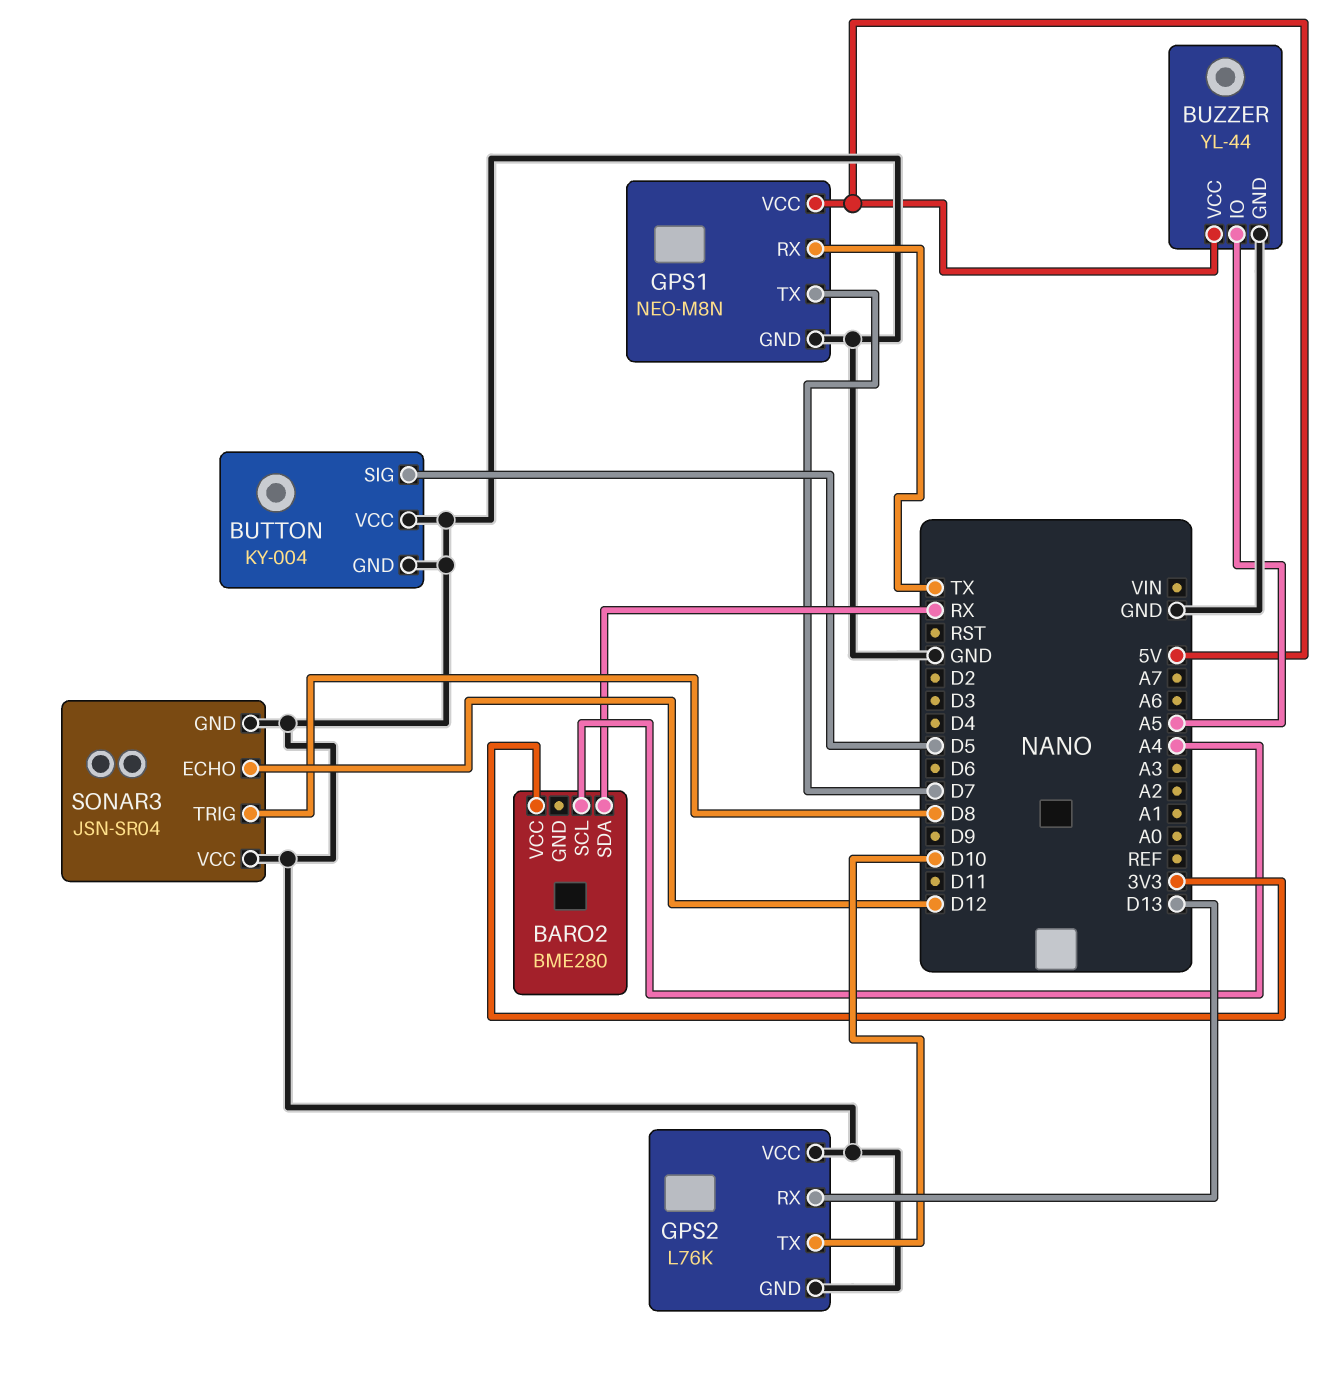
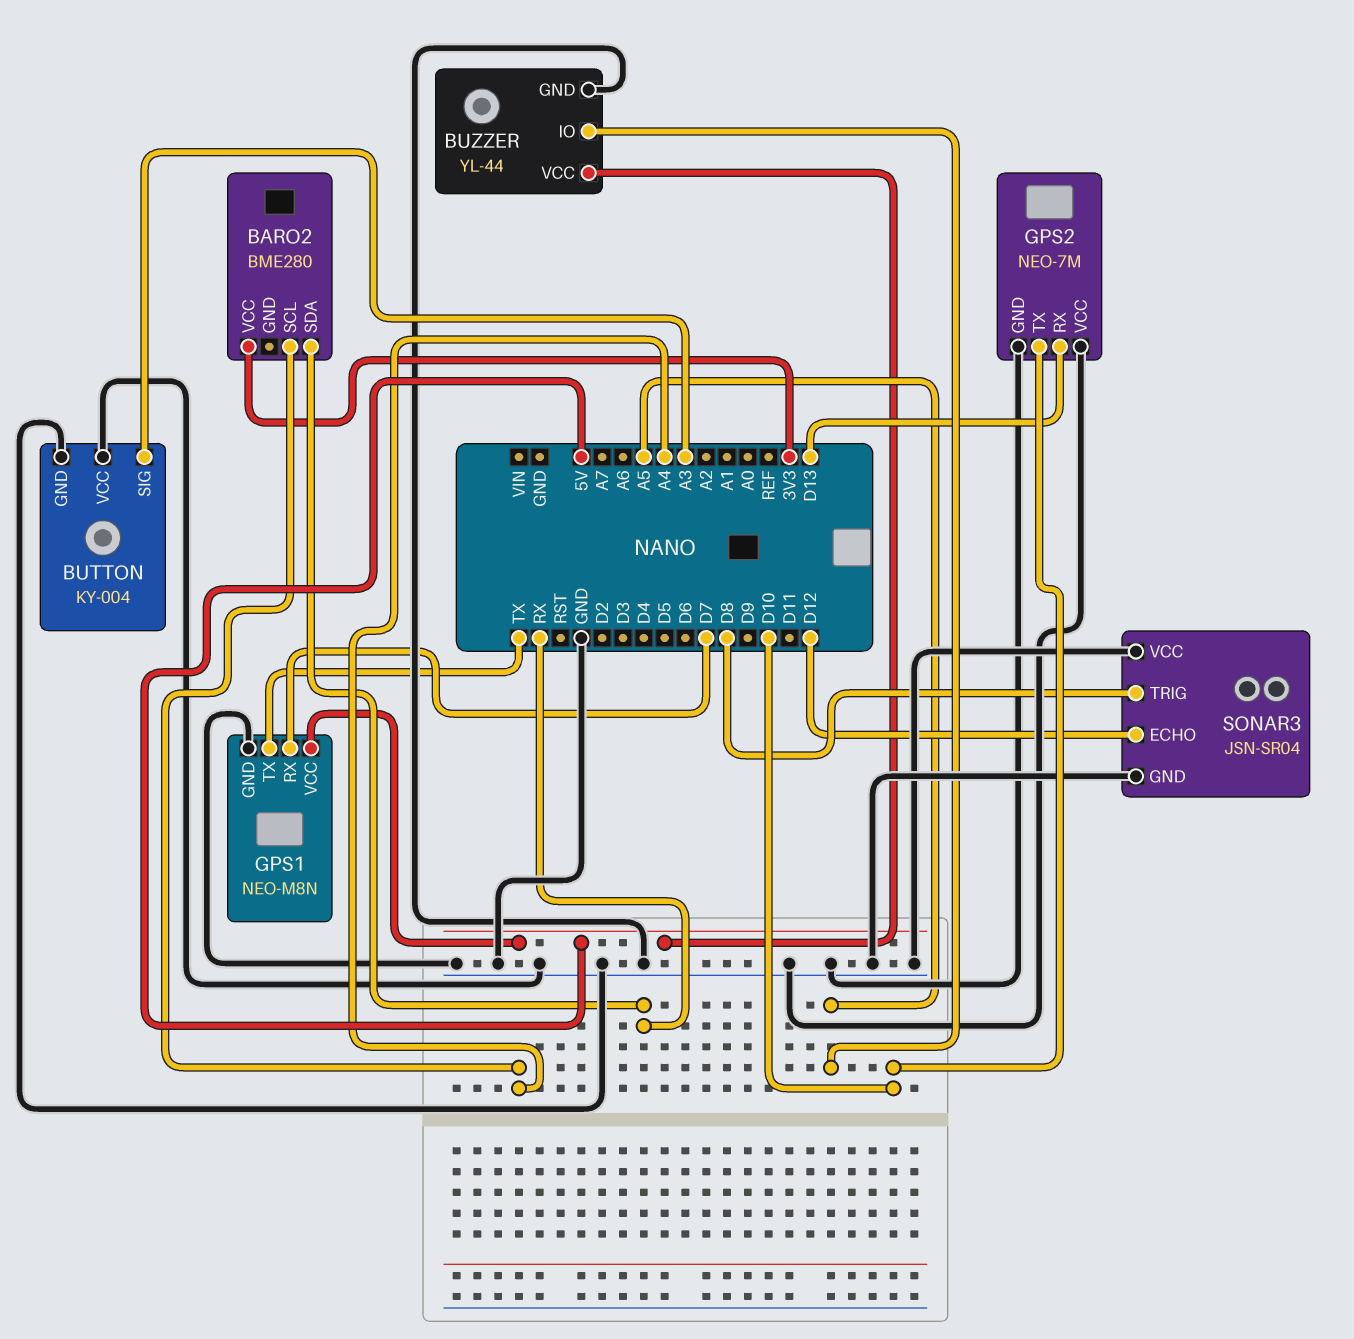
BUTTON pin SIG: D5 -> A3
GPS1 pin RX: TX -> D7
GPS1 pin TX: D7 -> TX
GPS2: L76K -> NEO-7M

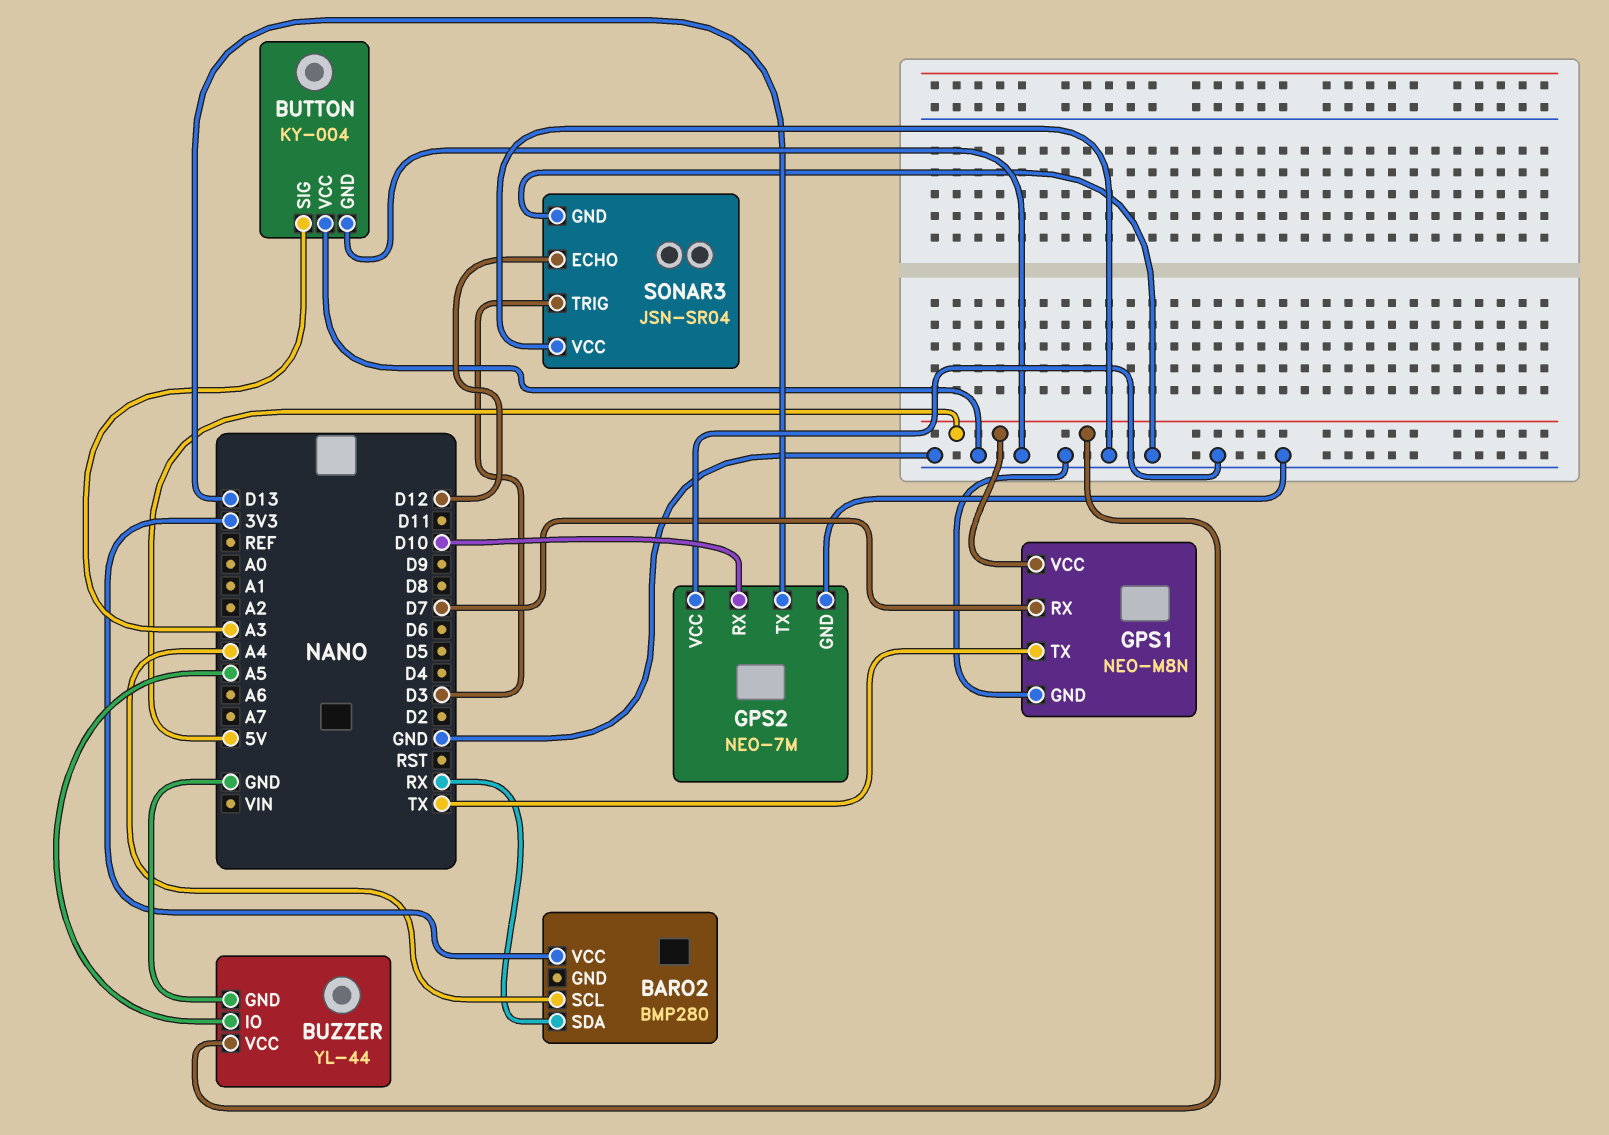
BARO2: BME280 -> BMP280
GPS2 pin RX: D13 -> D10
GPS2 pin TX: D10 -> D13
SONAR3 pin TRIG: D8 -> D3

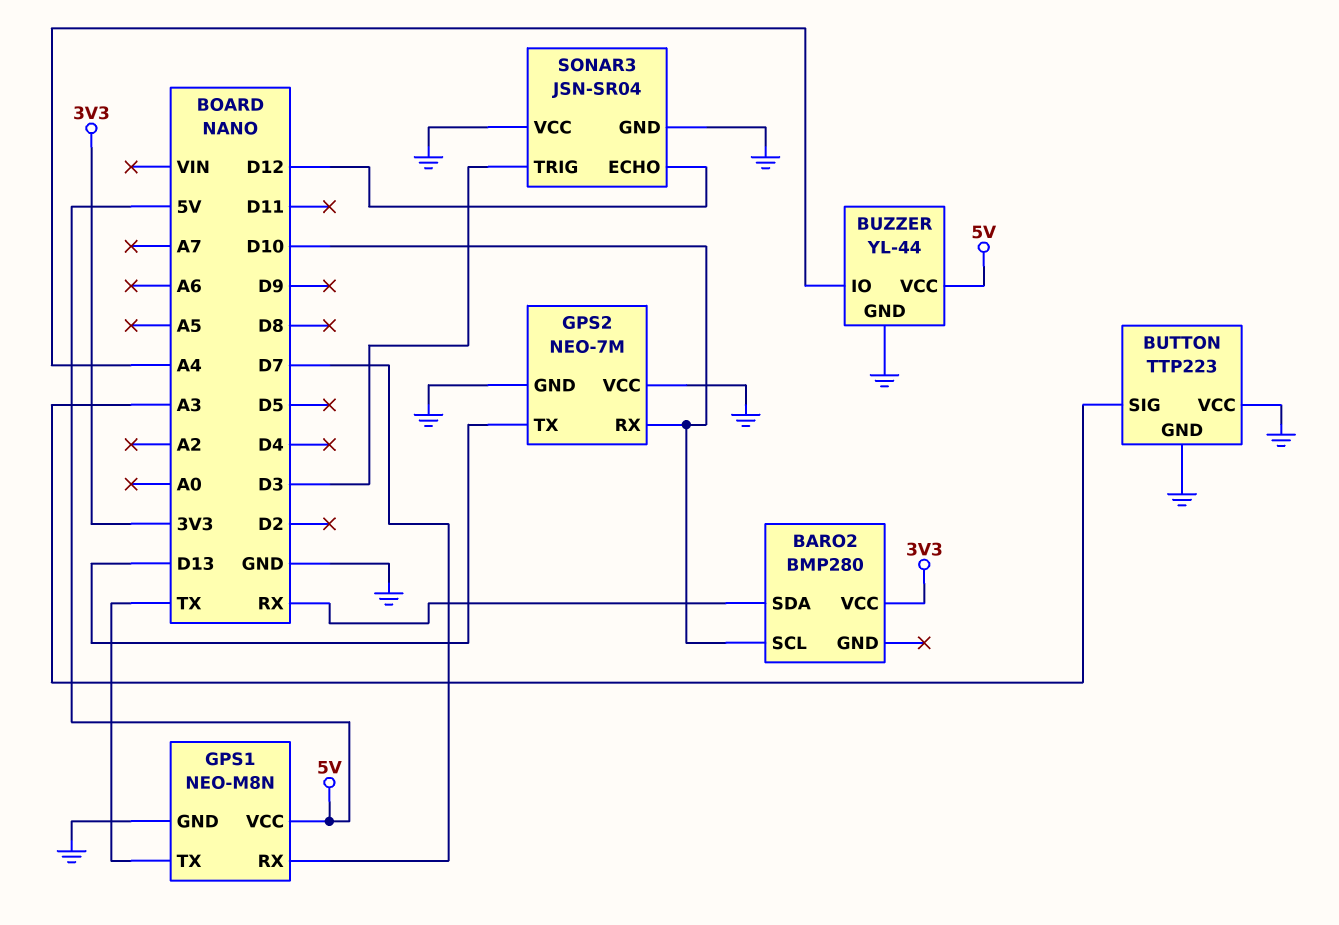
BARO2 pin SCL: A4 -> D10
BUTTON: KY-004 -> TTP223
BUZZER pin IO: A5 -> A4

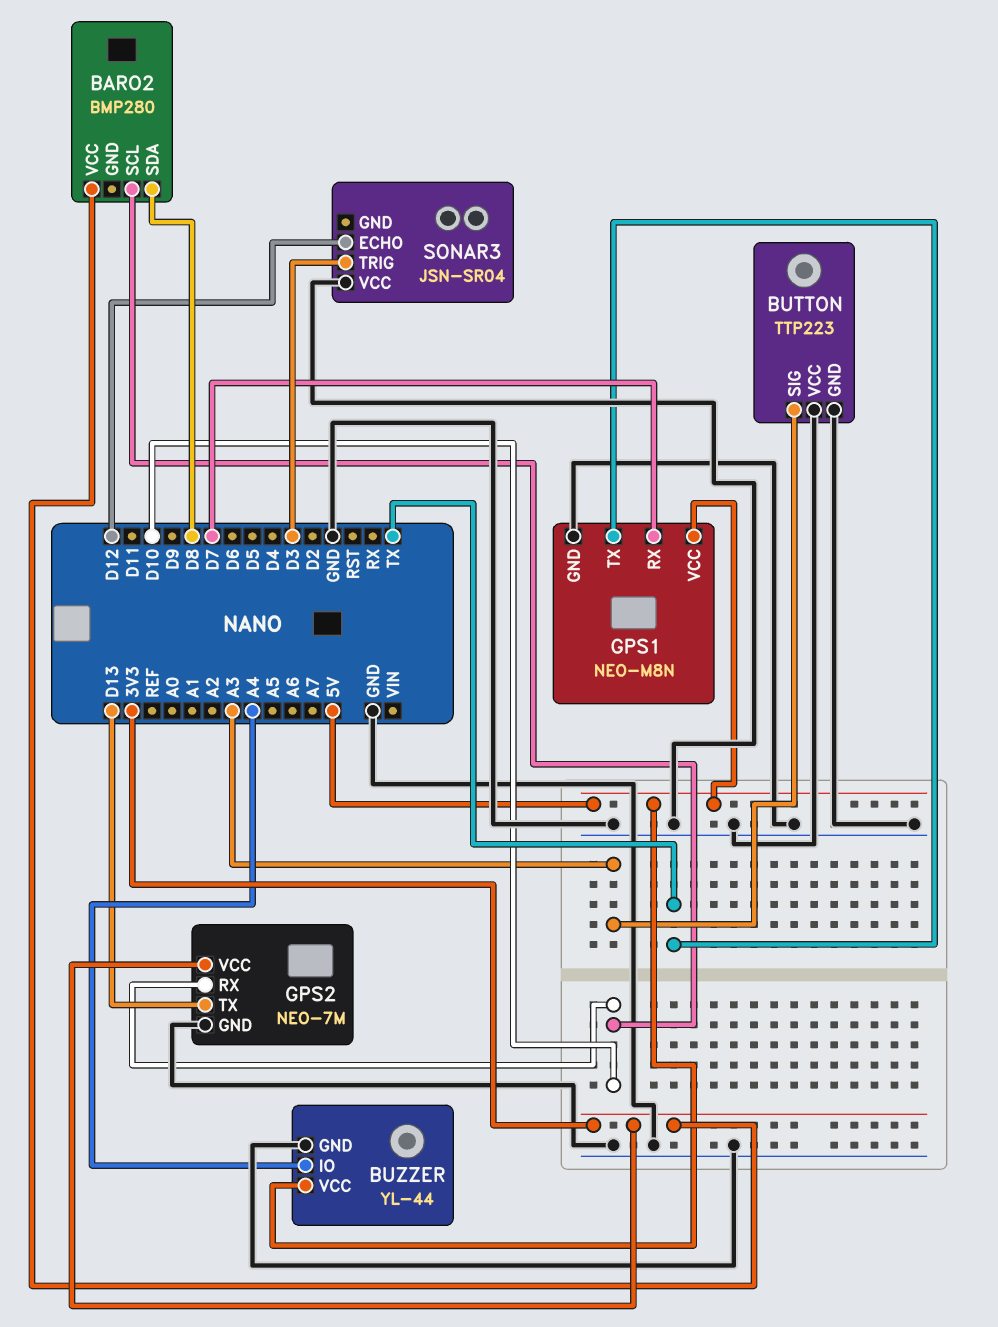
BARO2 pin SDA: RX -> D8
GPS2 pin VCC: GND -> 3V3
SONAR3 pin GND: GND -> none

